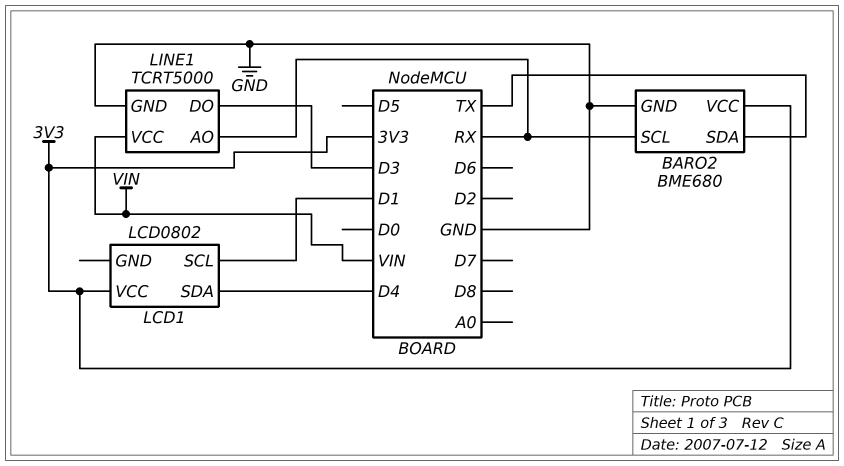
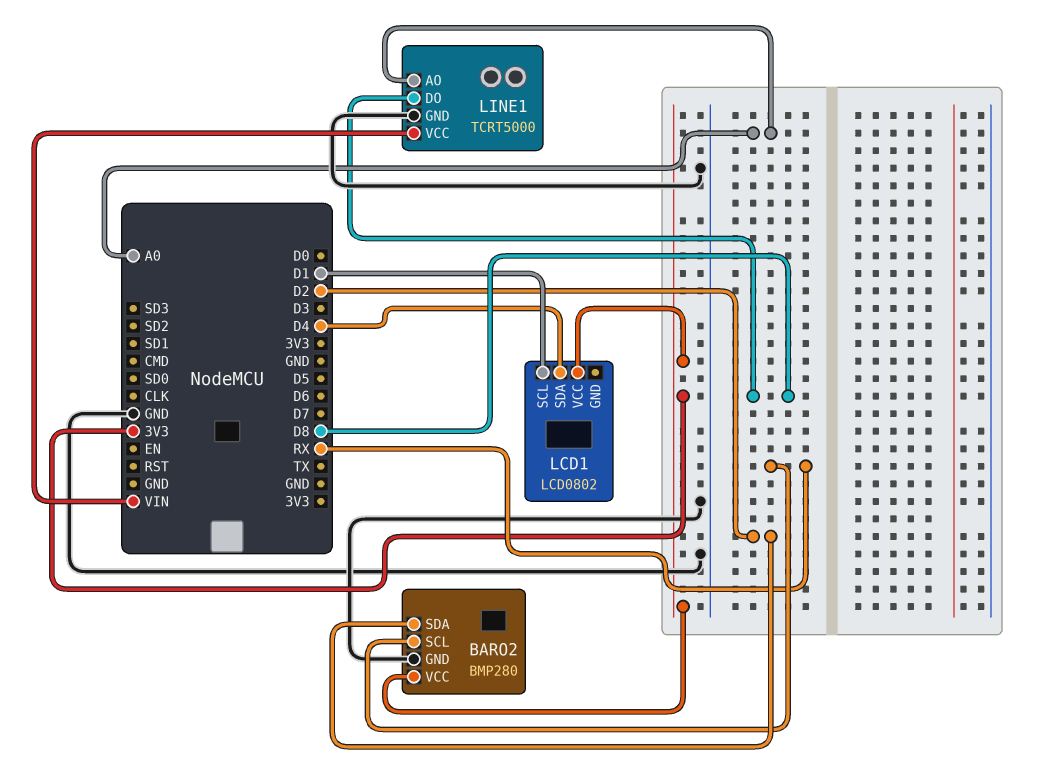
BARO2: BME680 -> BMP280
BARO2 pin SDA: TX -> D2
LINE1 pin AO: RX -> A0
LINE1 pin DO: D3 -> D8

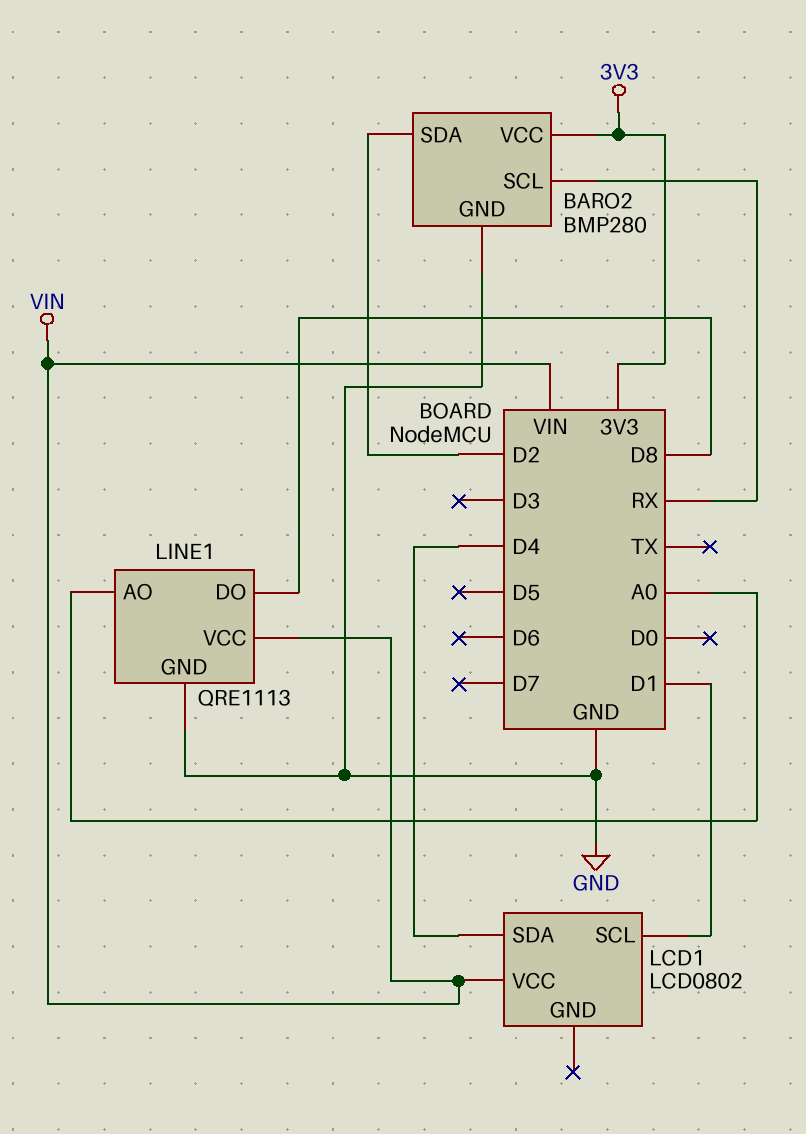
LCD1 pin VCC: 3V3 -> VIN
LINE1: TCRT5000 -> QRE1113

